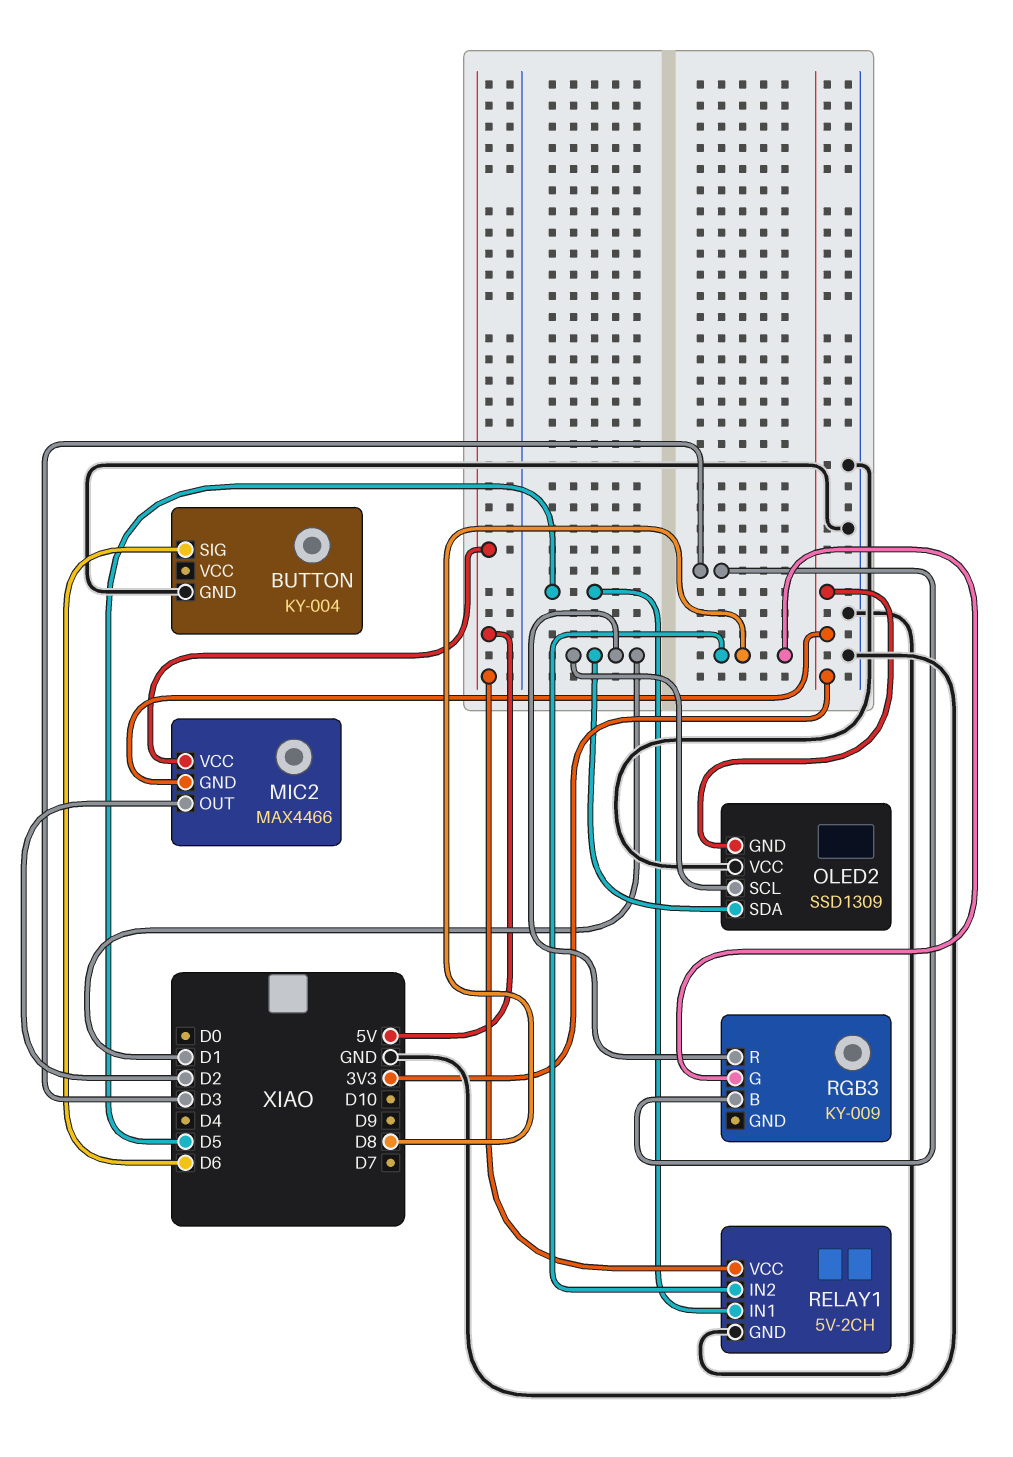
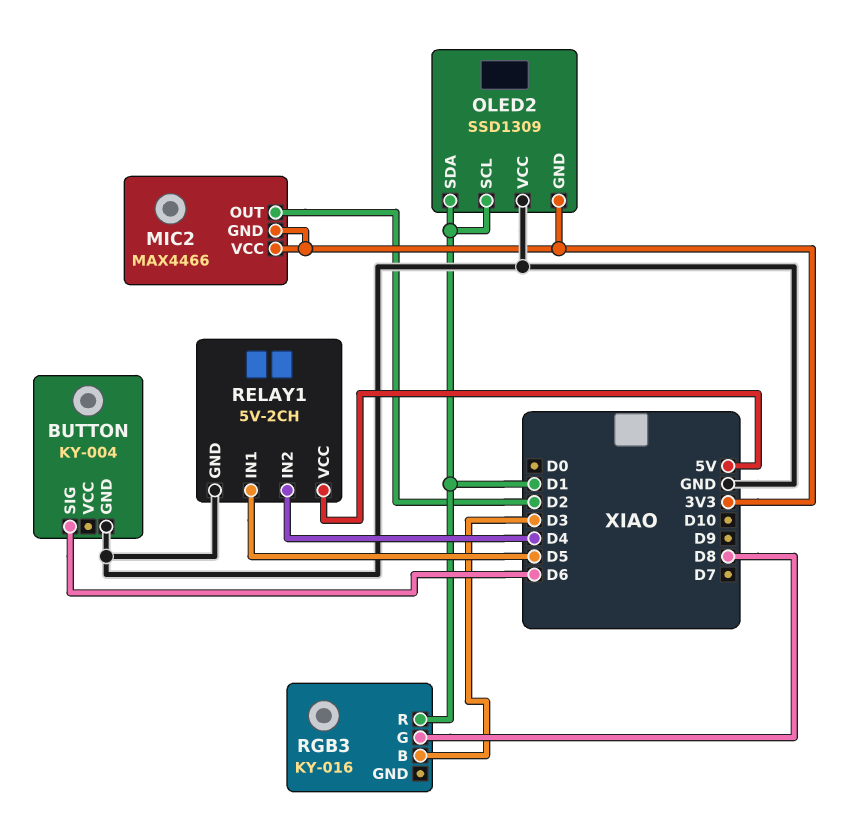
MIC2 pin VCC: 5V -> 3V3
RELAY1 pin IN2: D8 -> D4
RGB3: KY-009 -> KY-016

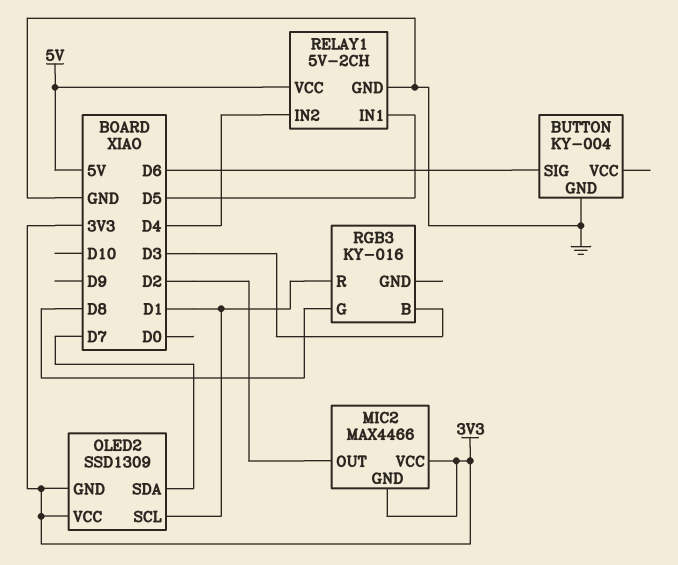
OLED2 pin SDA: D1 -> D7
OLED2 pin VCC: GND -> 3V3

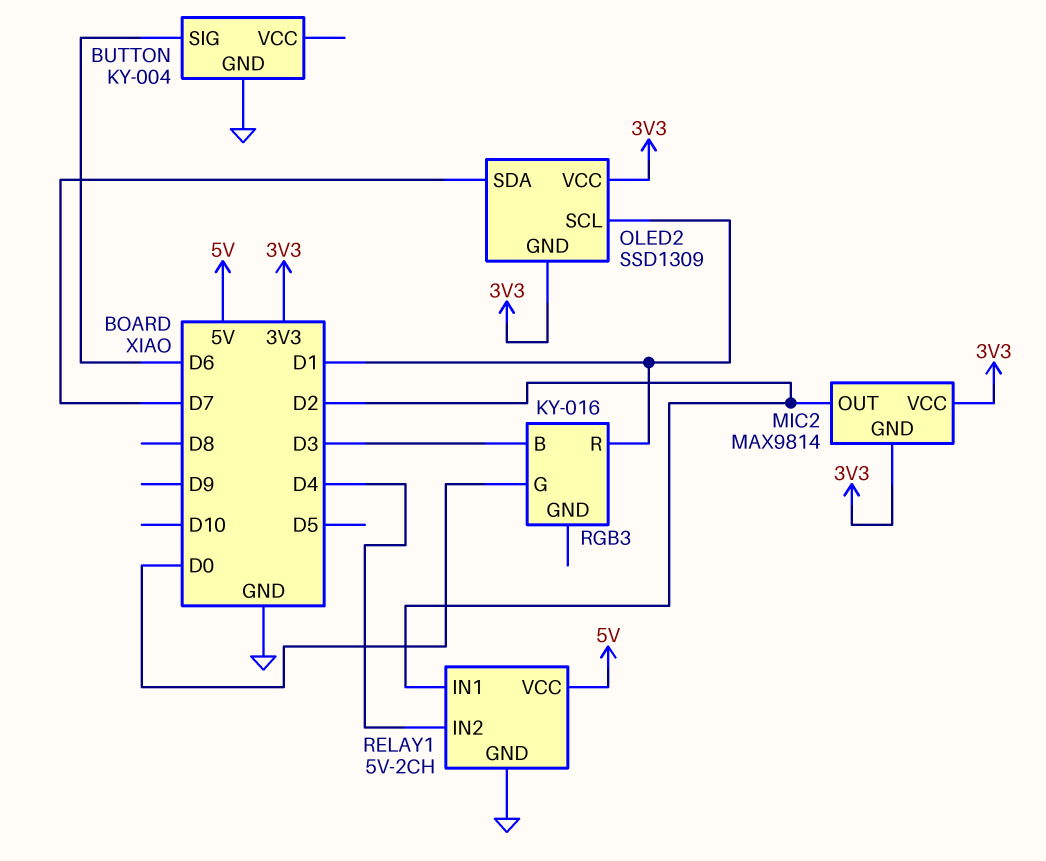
MIC2: MAX4466 -> MAX9814
RELAY1 pin IN1: D5 -> D2
RGB3 pin G: D8 -> D0

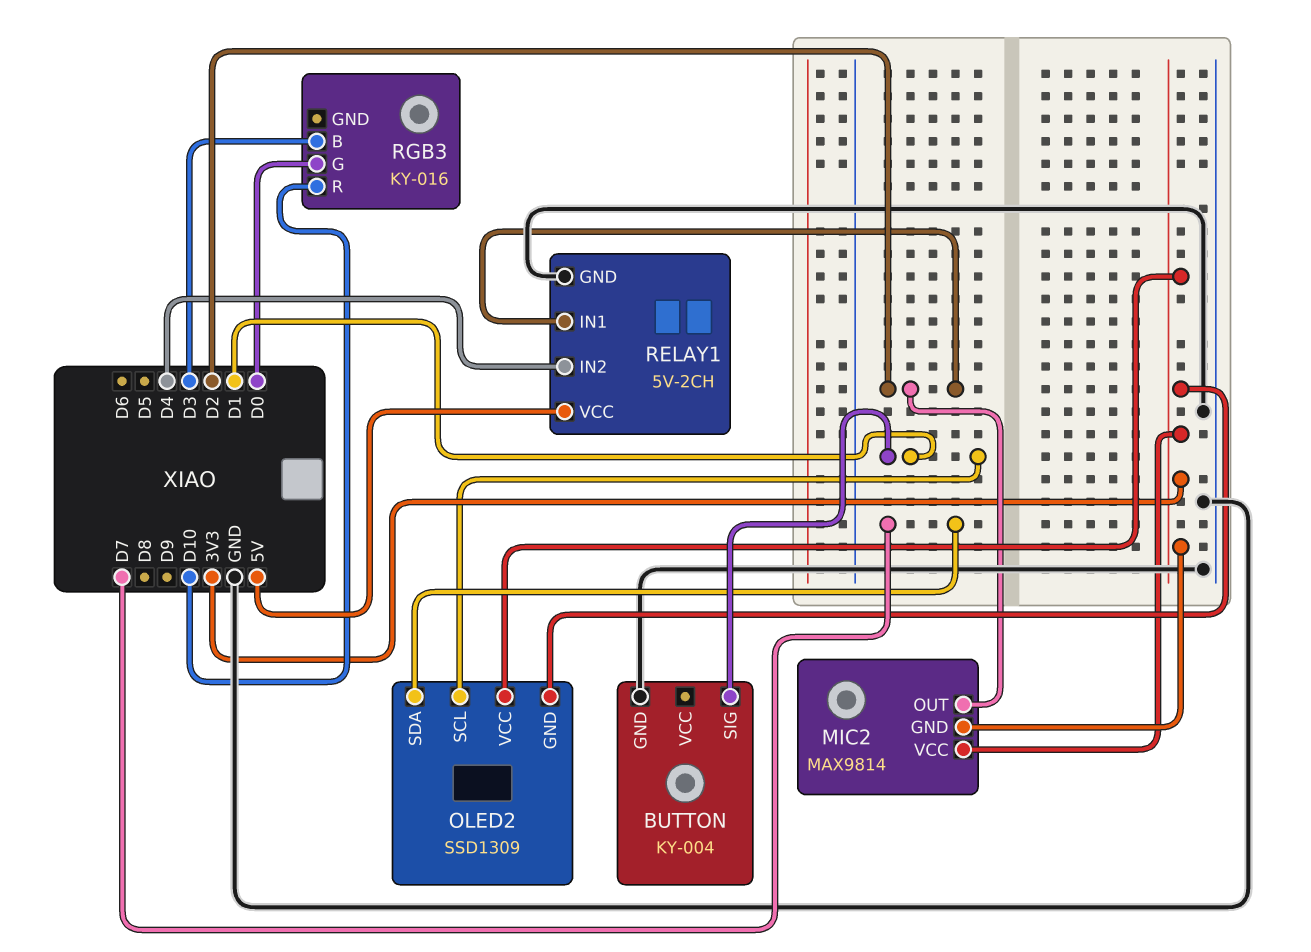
BUTTON pin SIG: D6 -> D1
RGB3 pin R: D1 -> D10

